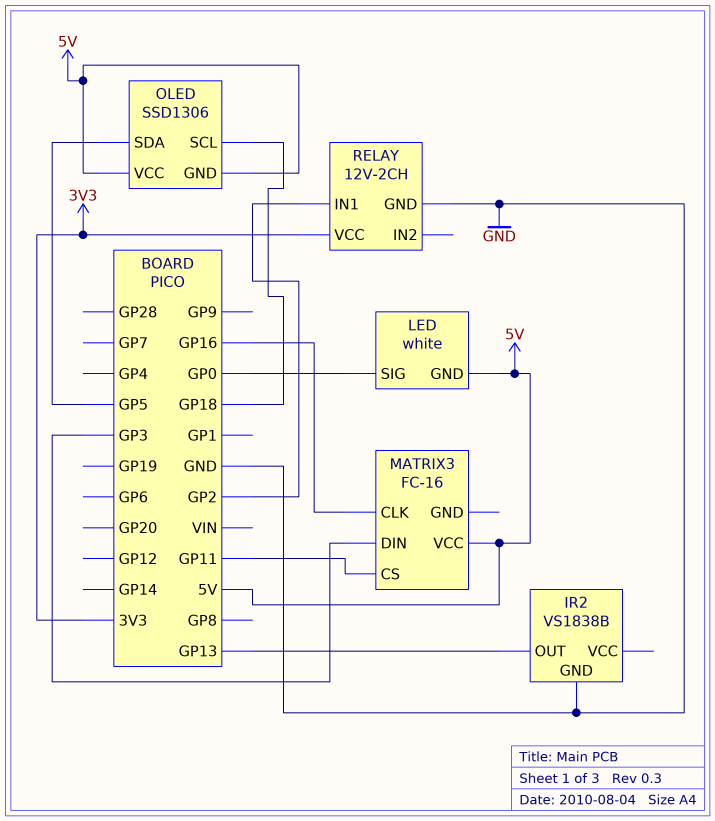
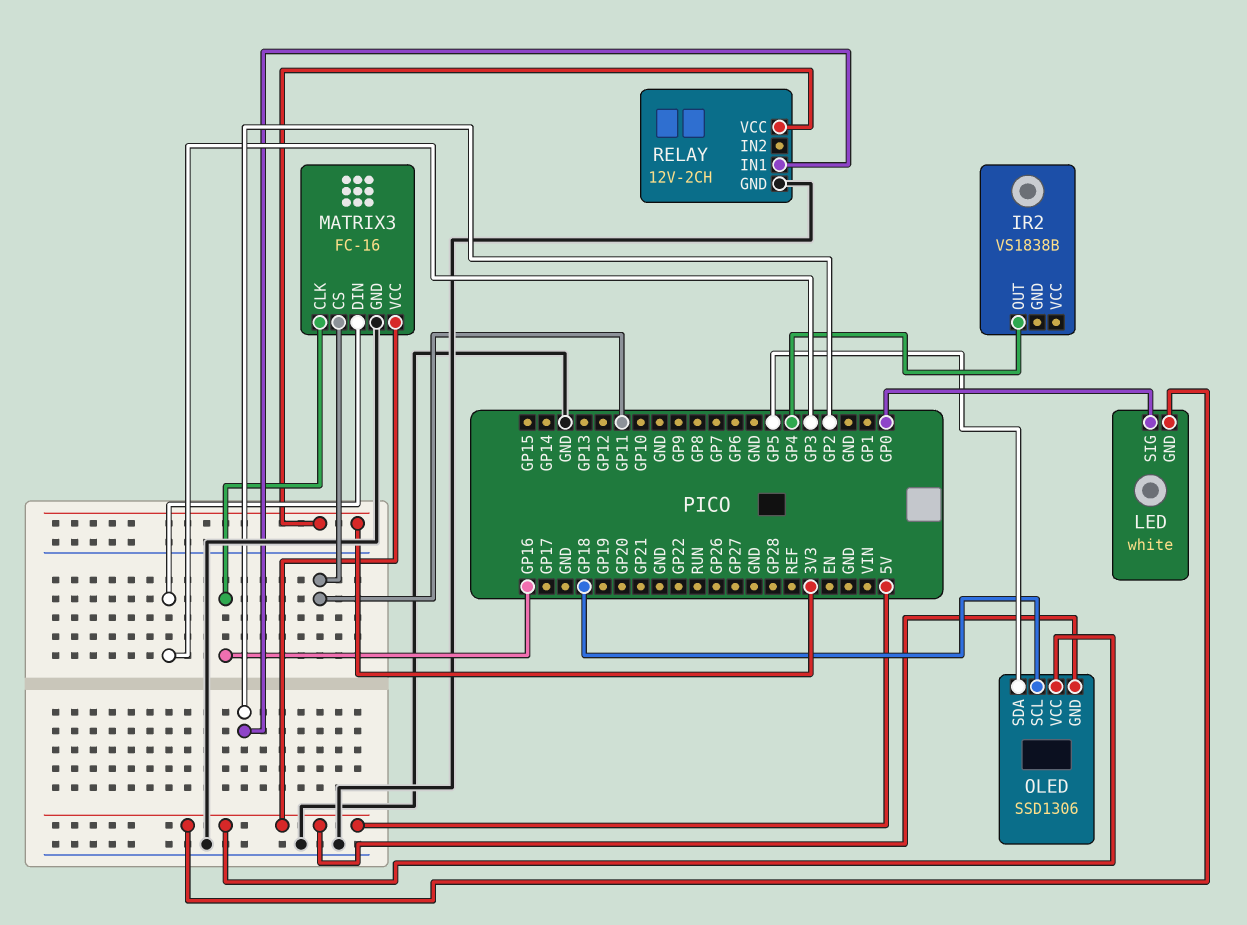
IR2 pin GND: GND -> none
IR2 pin OUT: GP13 -> GP4
MATRIX3 pin GND: none -> GND

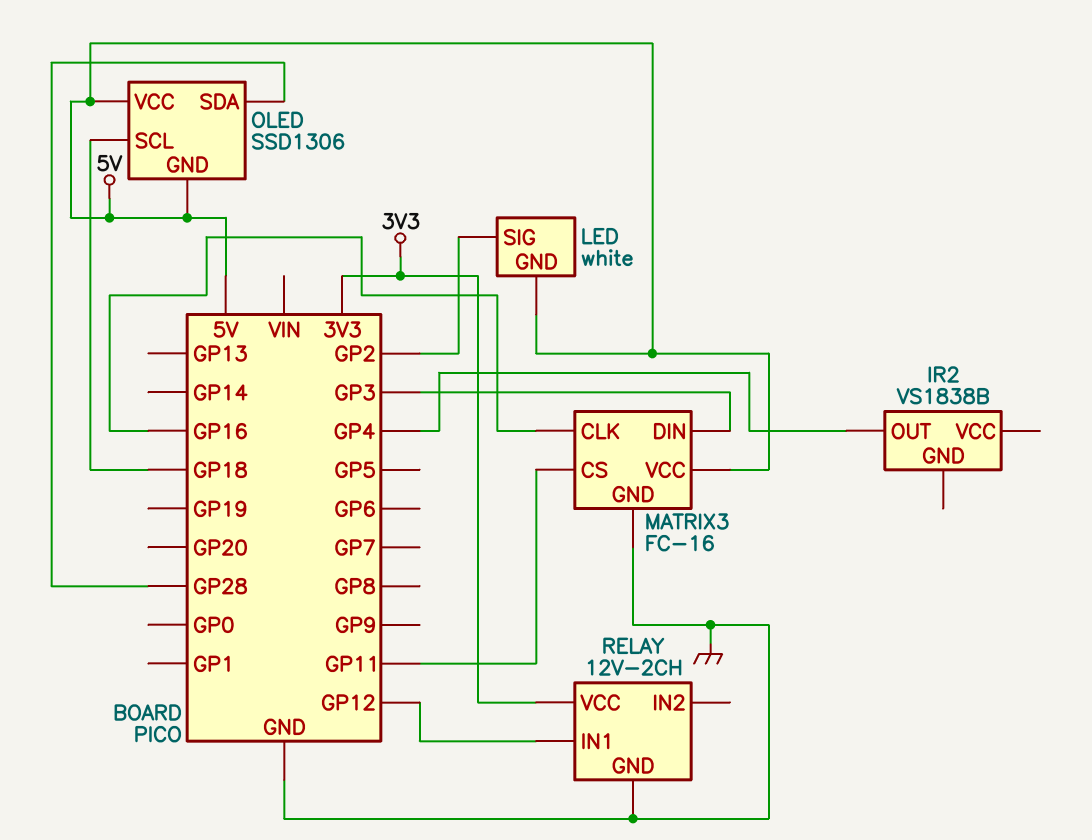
LED pin SIG: GP0 -> GP2
OLED pin SDA: GP5 -> GP28
RELAY pin IN1: GP2 -> GP12

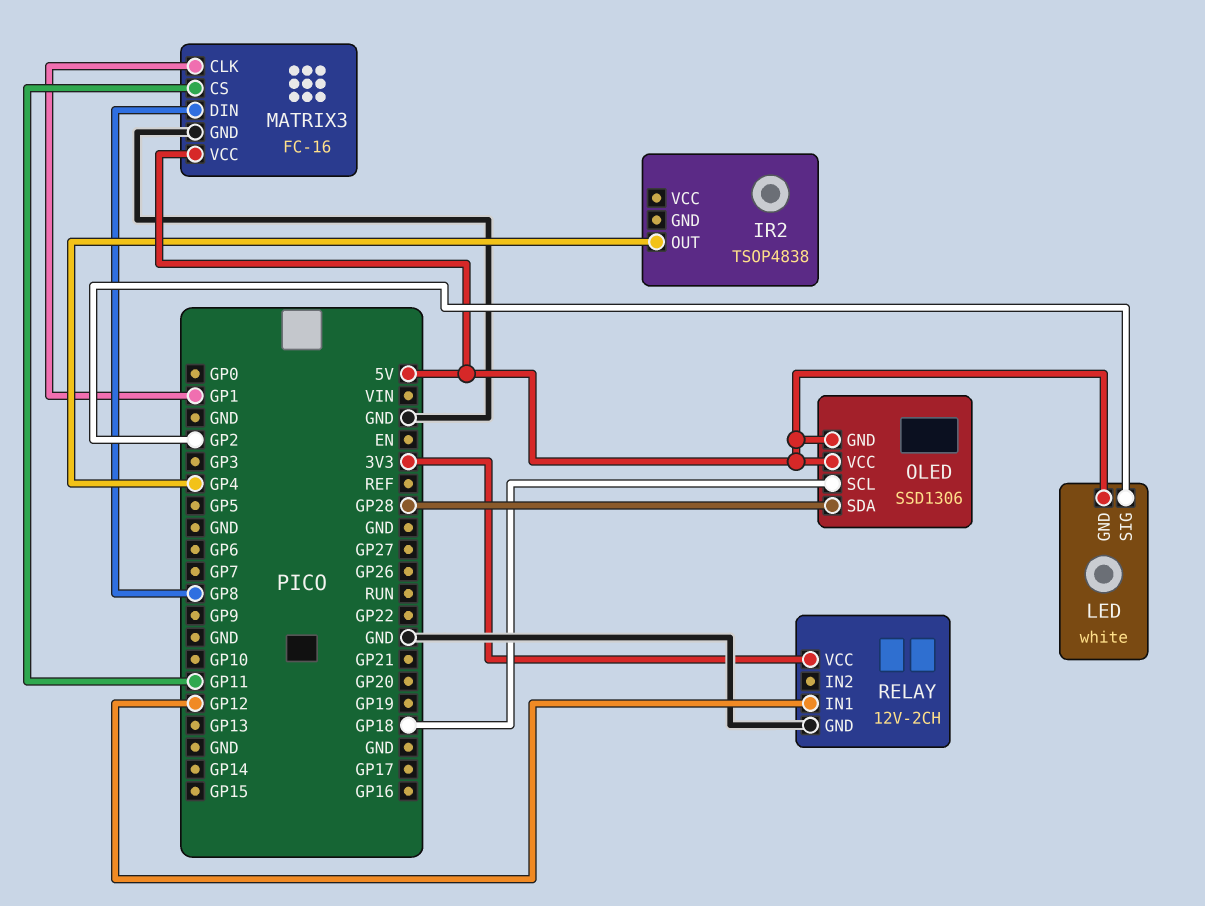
IR2: VS1838B -> TSOP4838
MATRIX3 pin CLK: GP16 -> GP1
MATRIX3 pin DIN: GP3 -> GP8

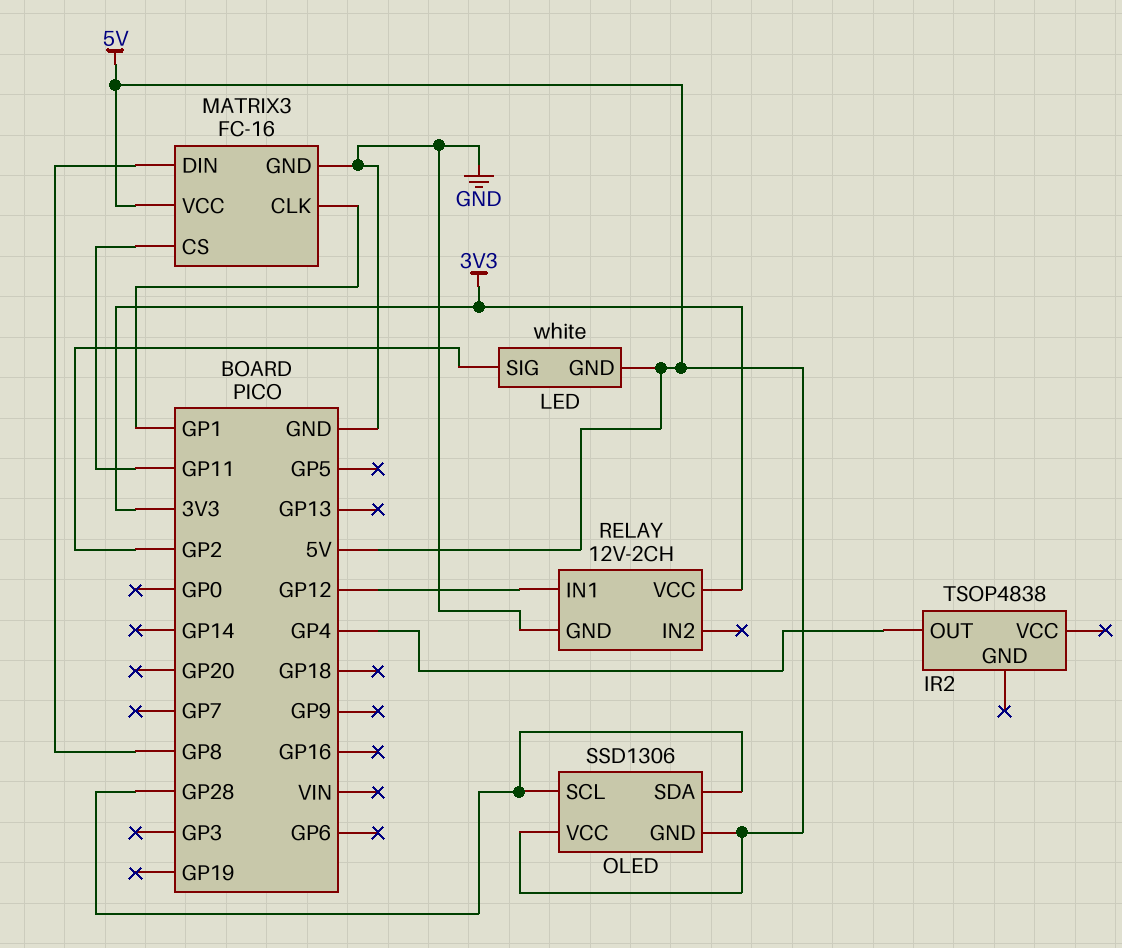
OLED pin SCL: GP18 -> GP28

